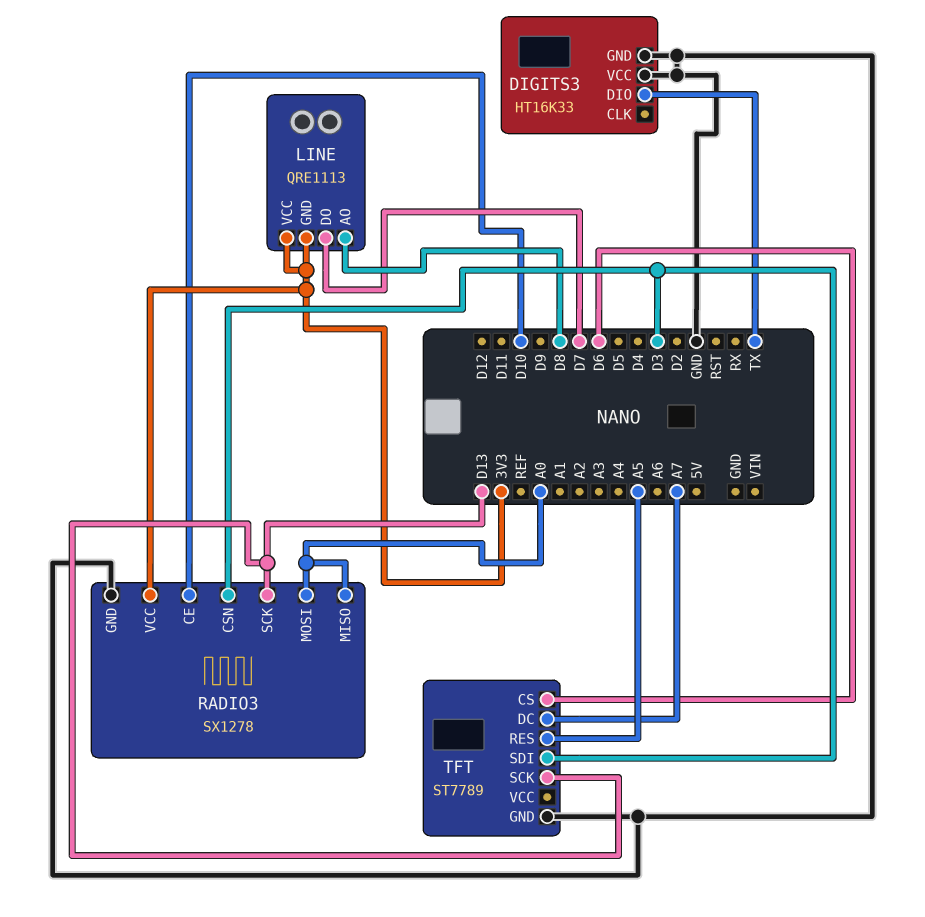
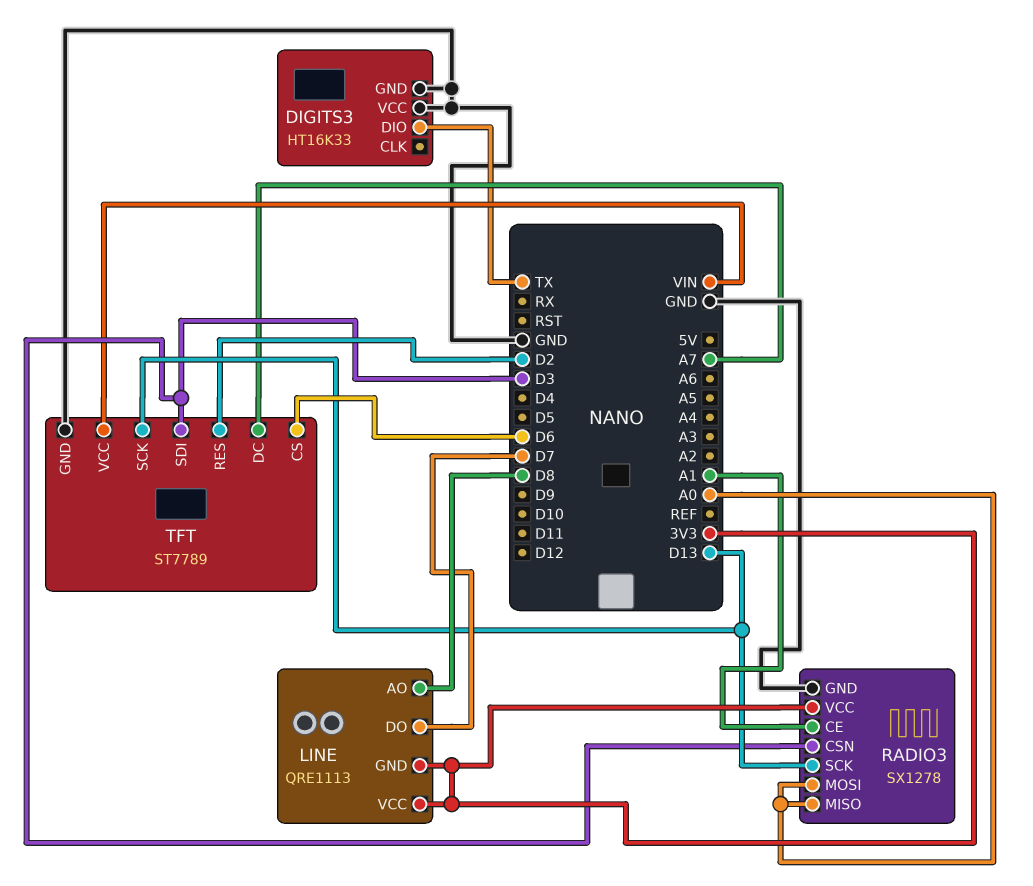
RADIO3 pin CE: D10 -> A1
TFT pin RES: A5 -> D2
TFT pin VCC: none -> VIN

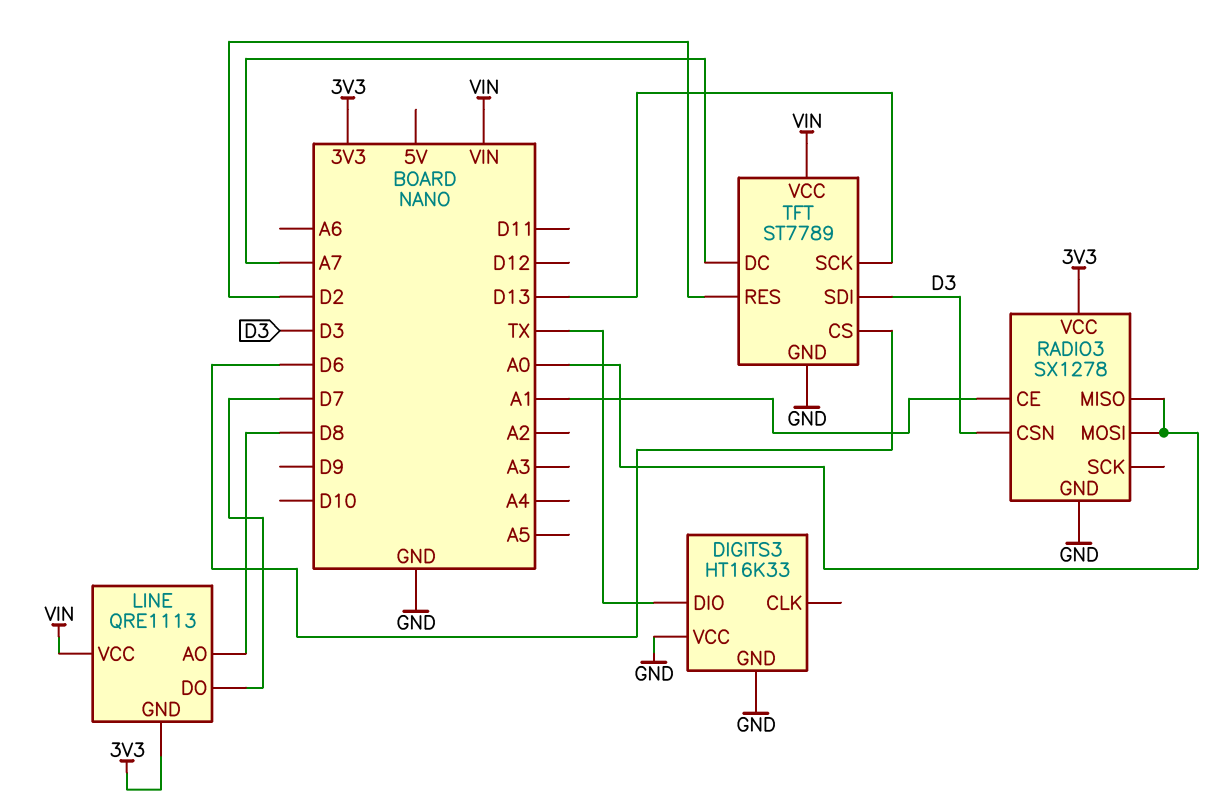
LINE pin VCC: 3V3 -> VIN
RADIO3 pin SCK: D13 -> none

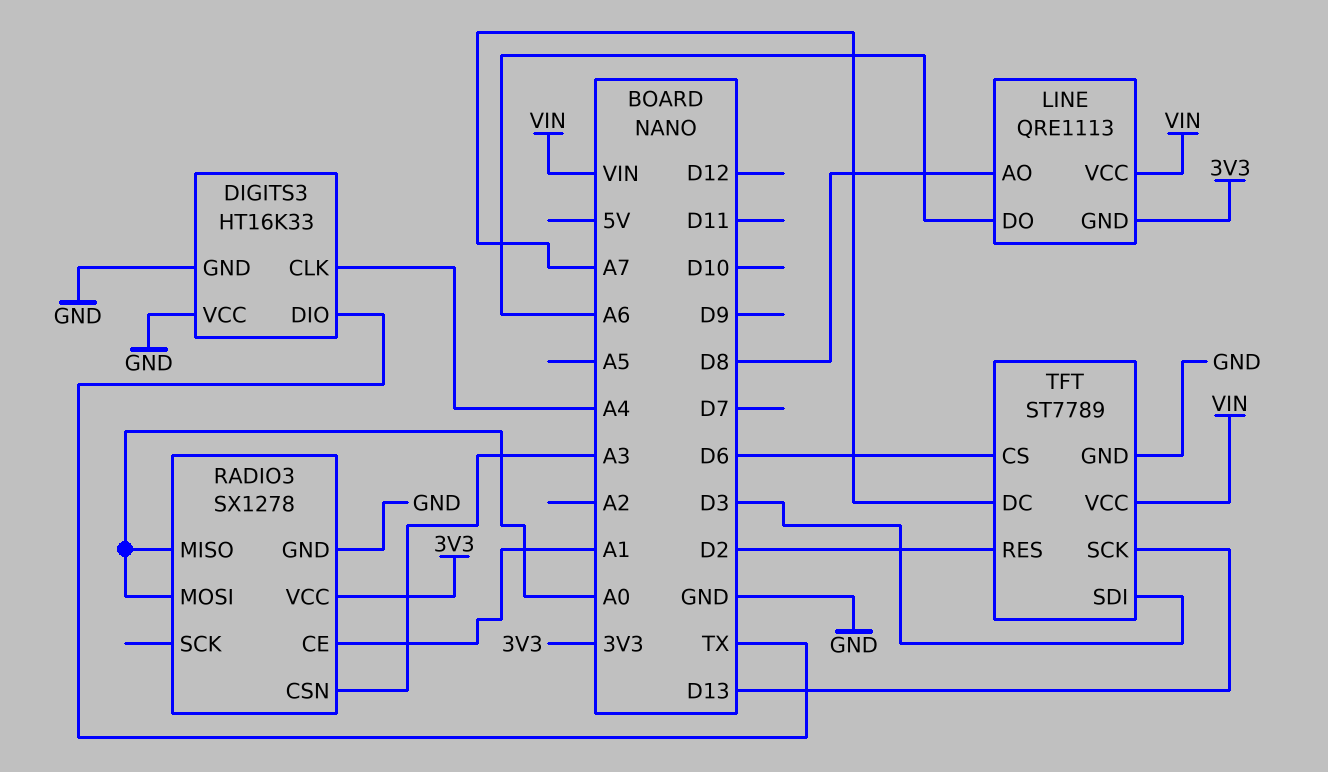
DIGITS3 pin CLK: none -> A4
LINE pin DO: D7 -> A6
RADIO3 pin CSN: D3 -> A3

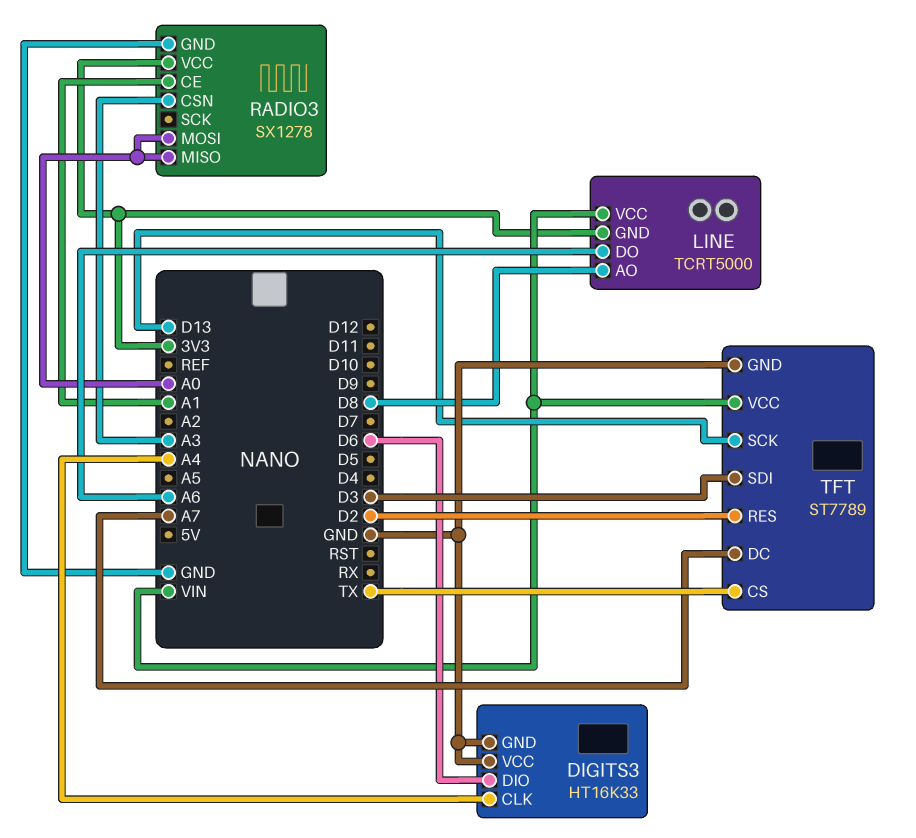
DIGITS3 pin DIO: TX -> D6
LINE: QRE1113 -> TCRT5000
TFT pin CS: D6 -> TX

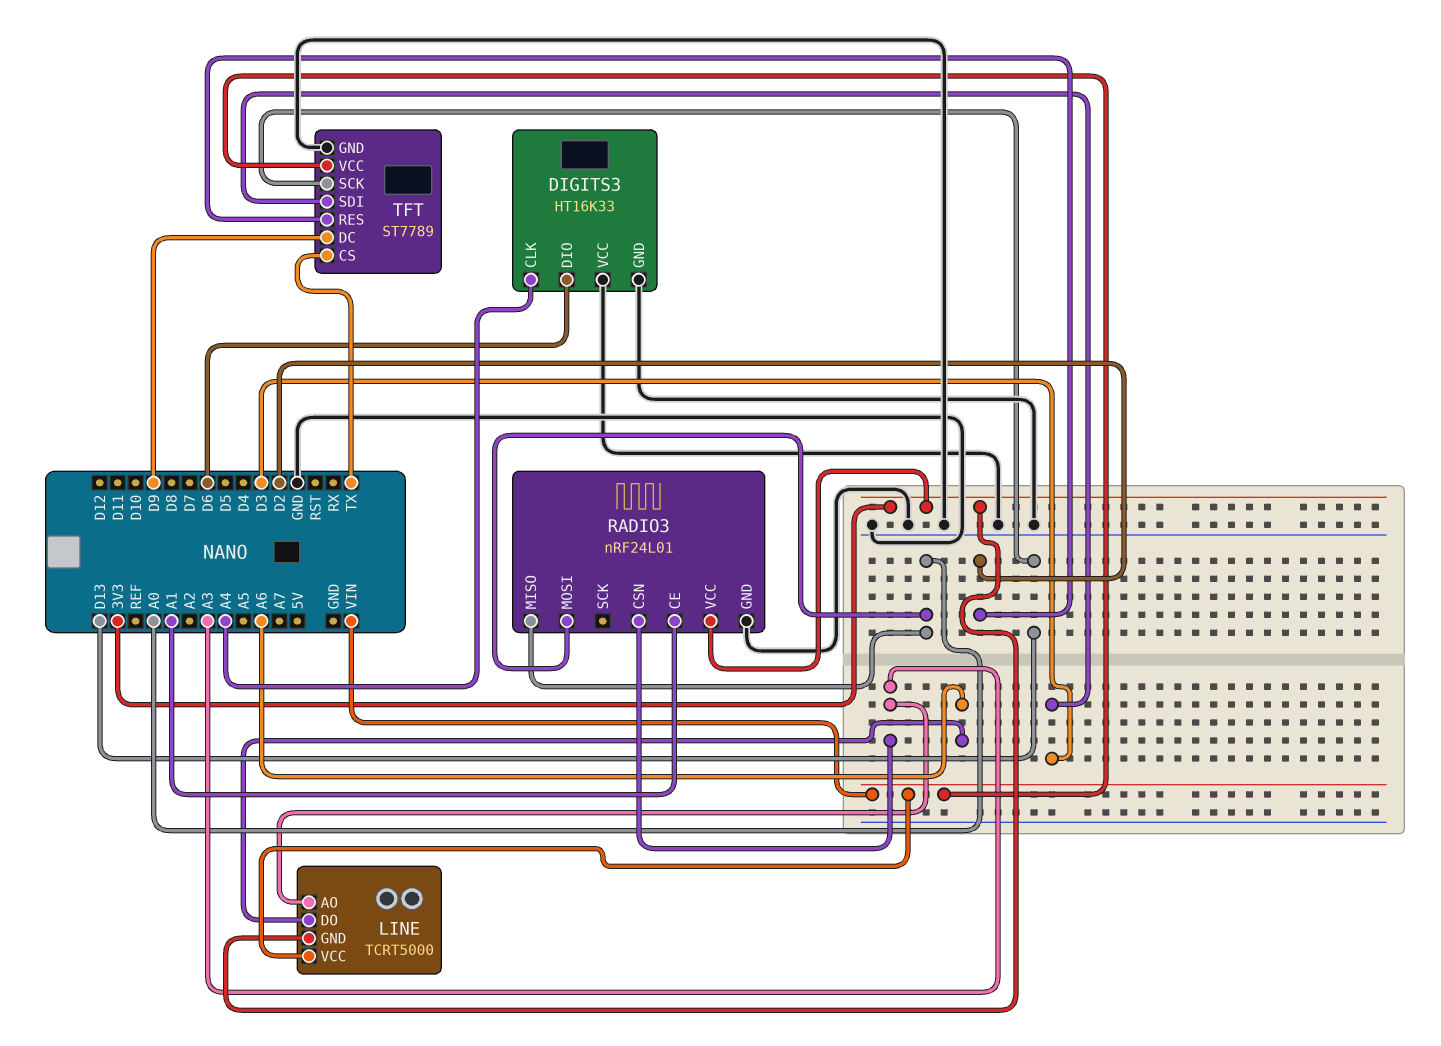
LINE pin AO: D8 -> A3
RADIO3: SX1278 -> nRF24L01
TFT pin DC: A7 -> D9

